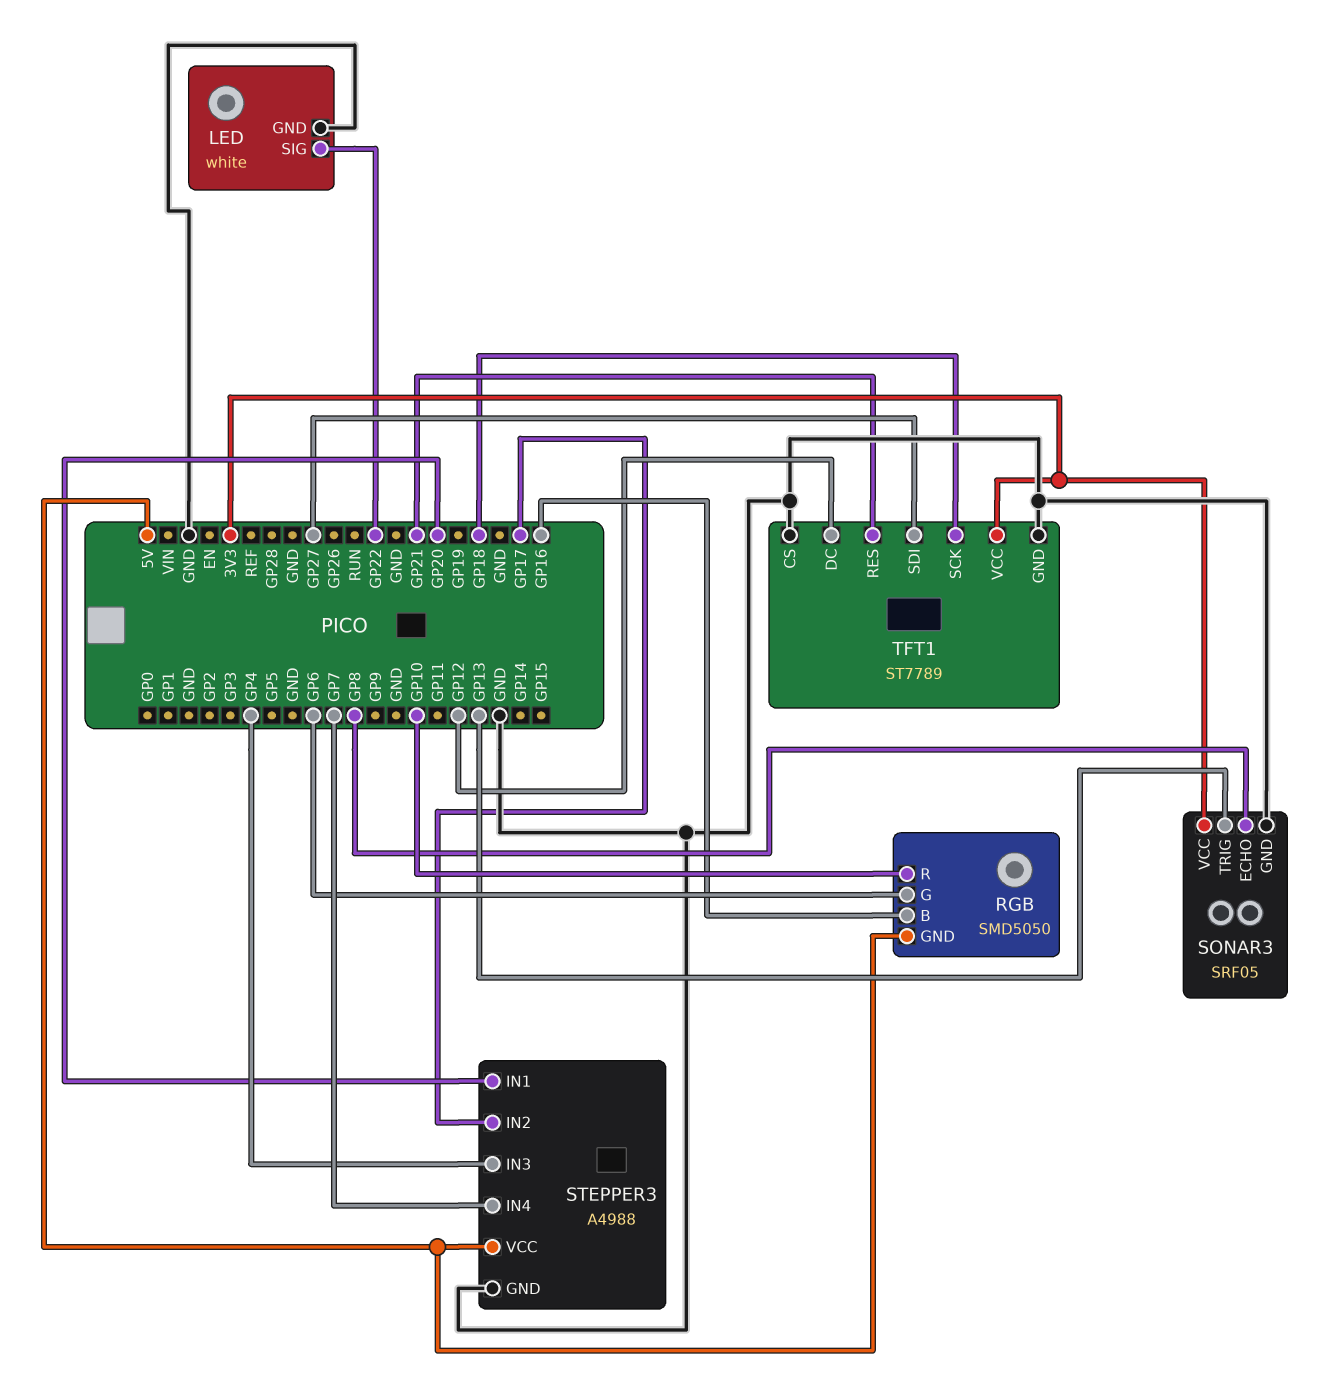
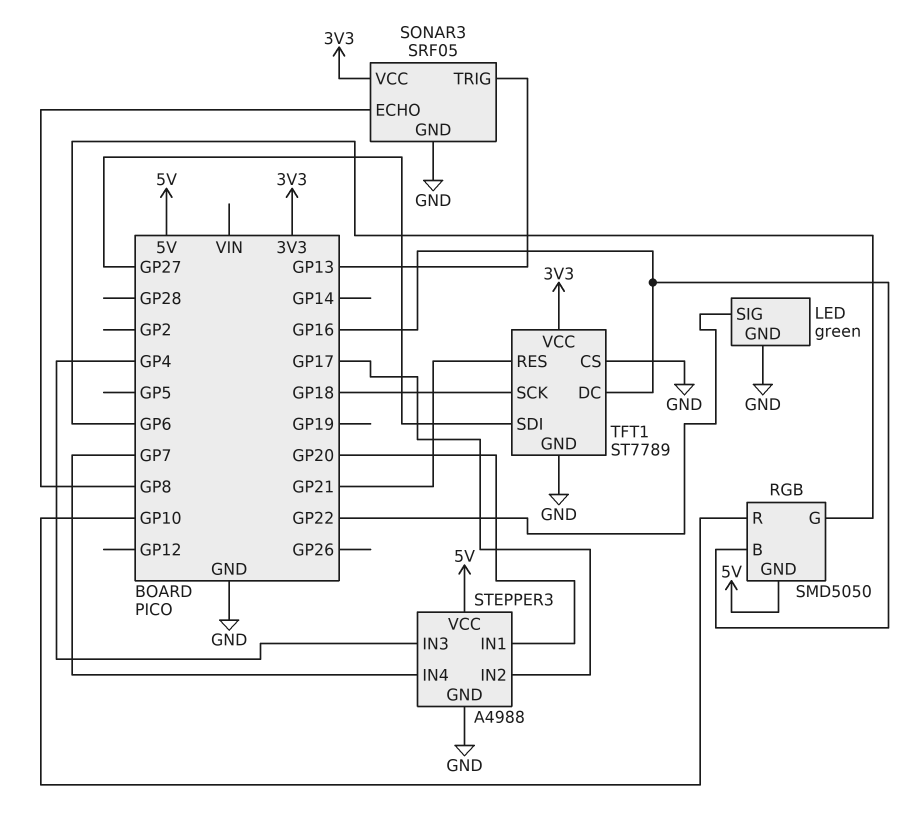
LED: white -> green
TFT1 pin DC: GP12 -> GP16

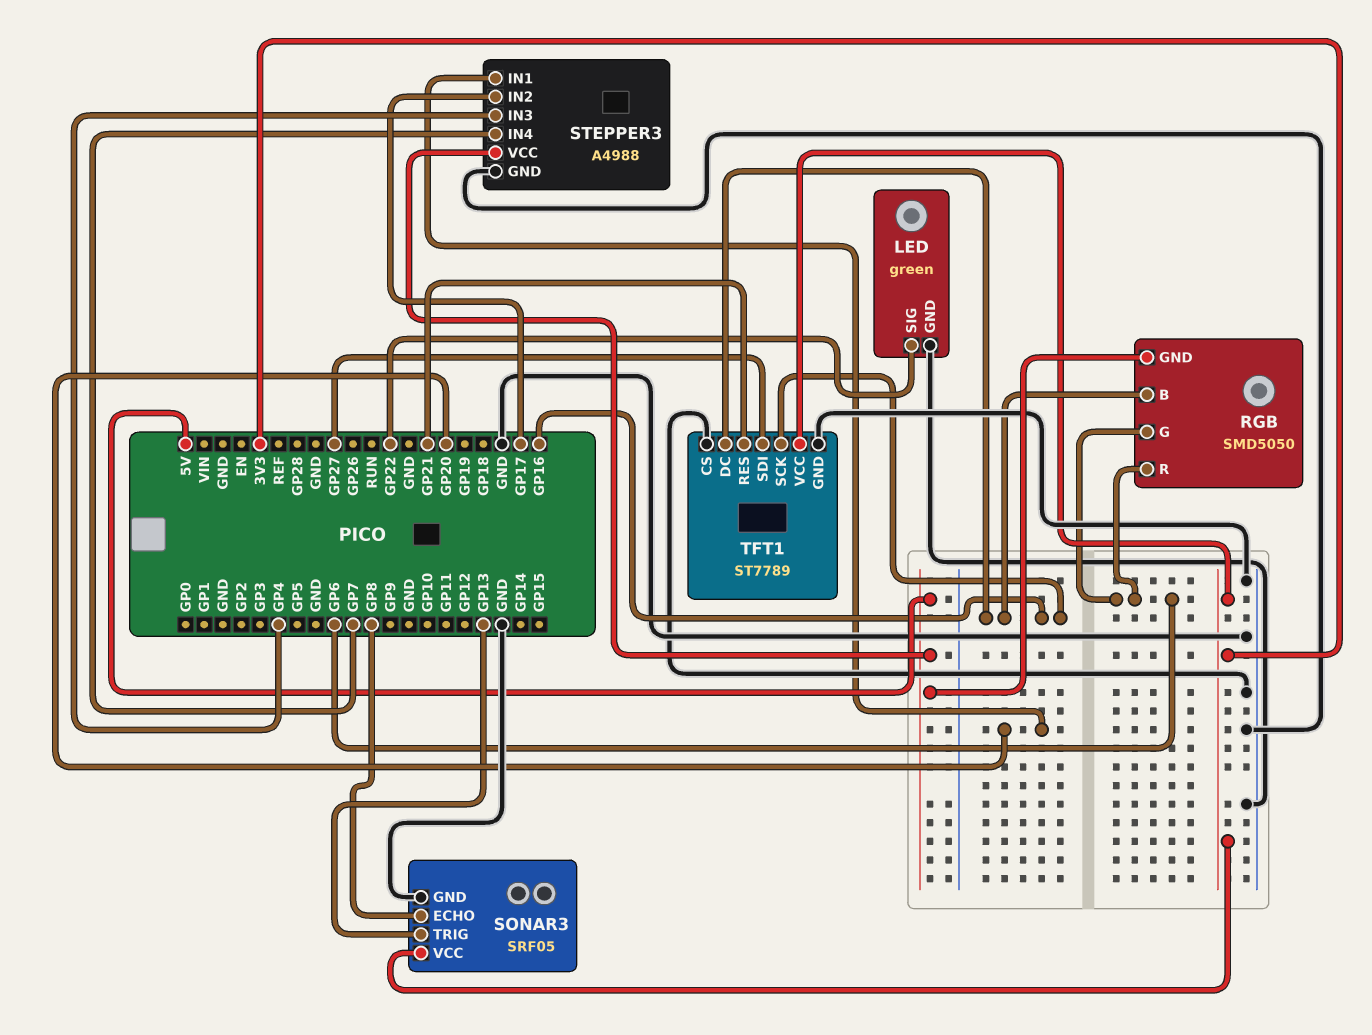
RGB pin R: GP10 -> GP6
TFT1 pin SCK: GP18 -> GP16

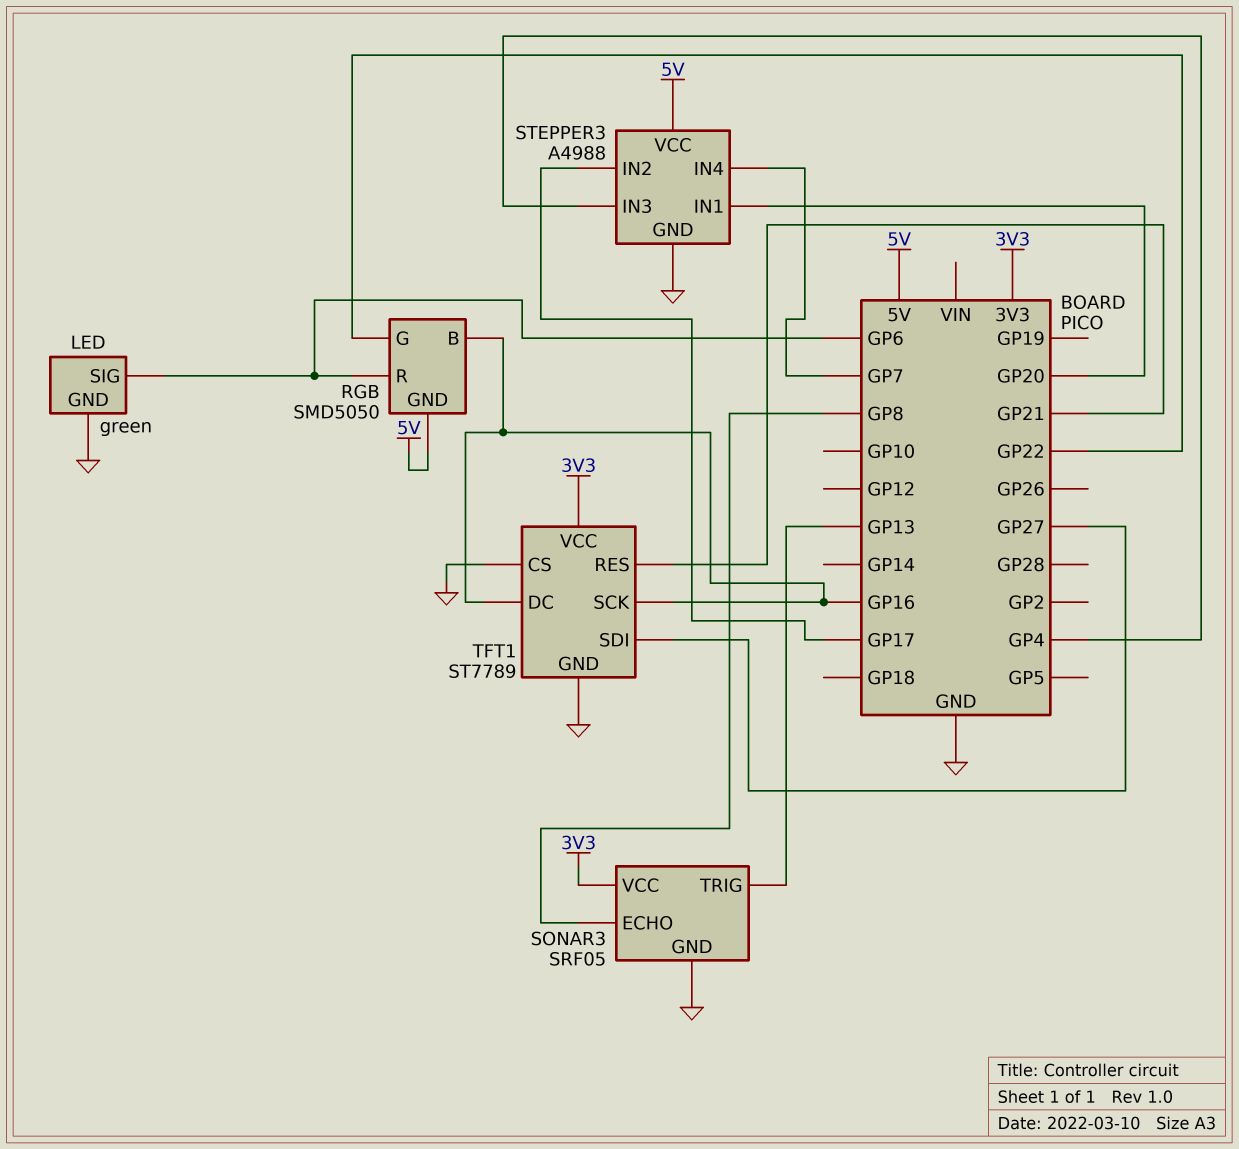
LED pin SIG: GP22 -> GP6
RGB pin G: GP6 -> GP22

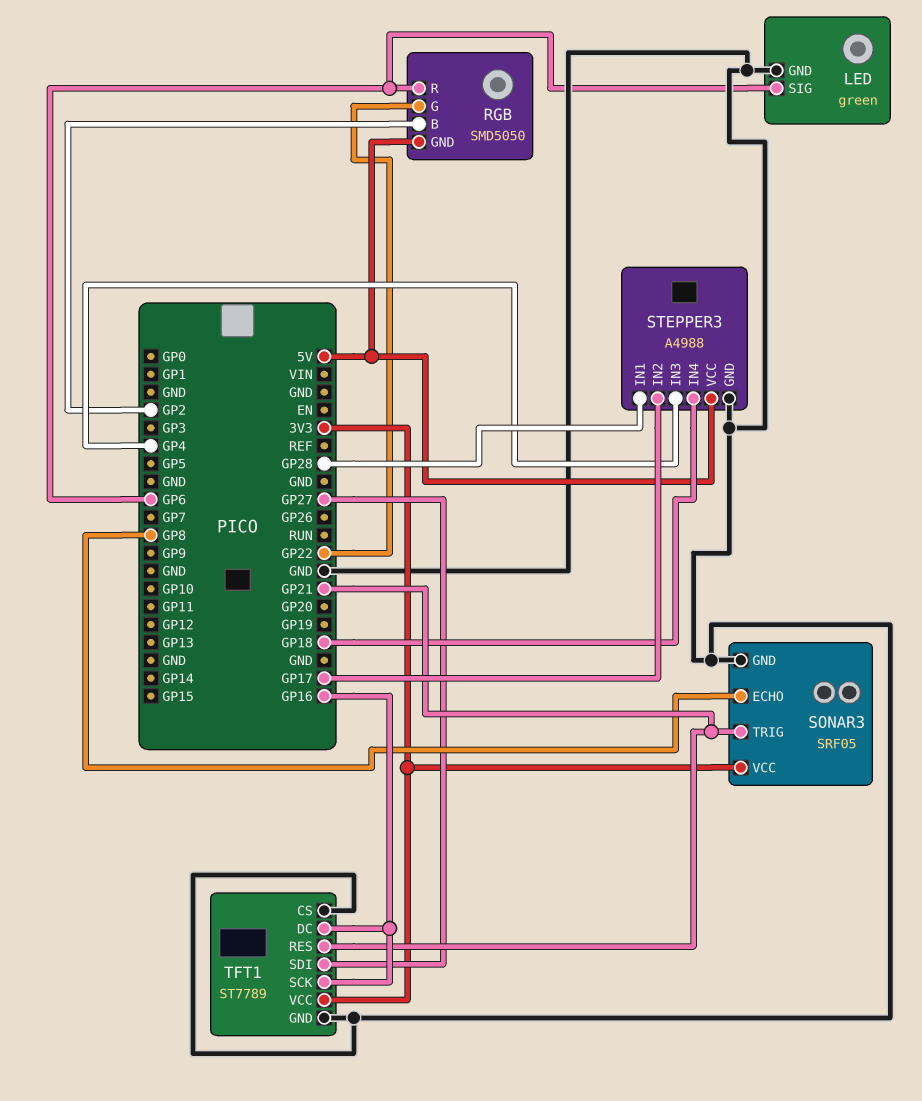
RGB pin B: GP16 -> GP2
SONAR3 pin TRIG: GP13 -> GP21
STEPPER3 pin IN1: GP20 -> GP28
STEPPER3 pin IN4: GP7 -> GP18

